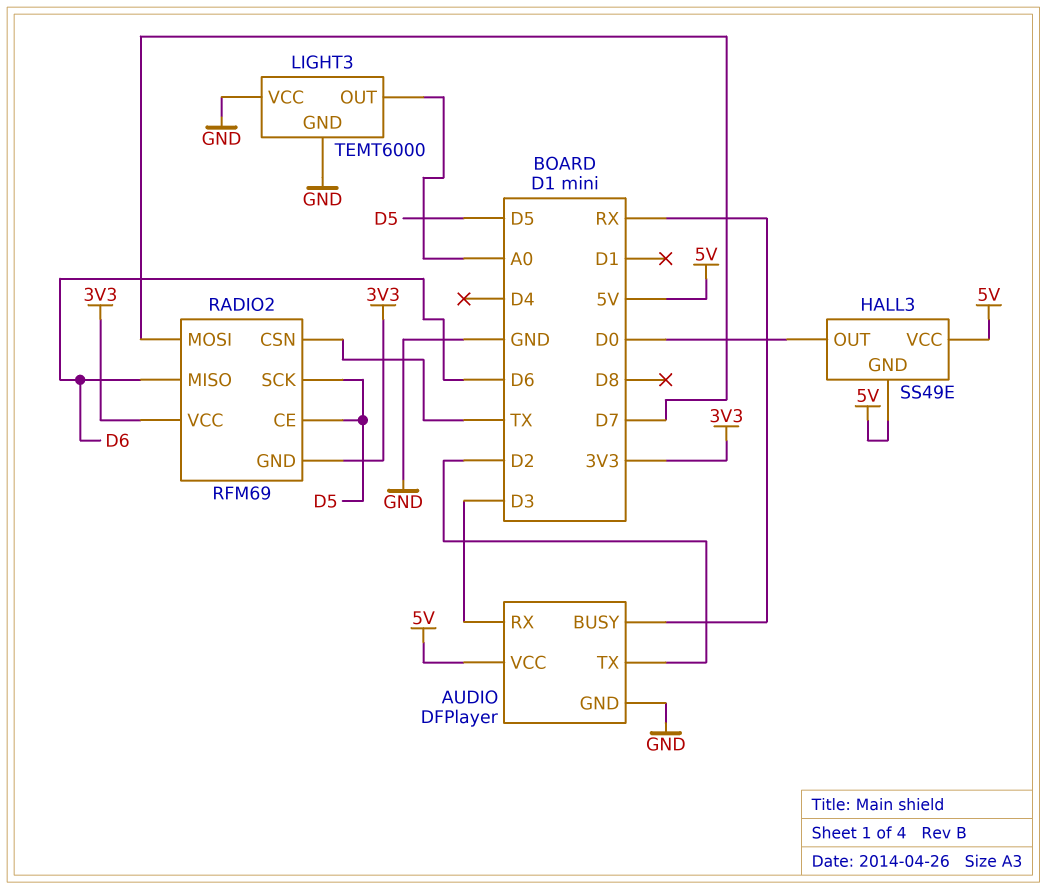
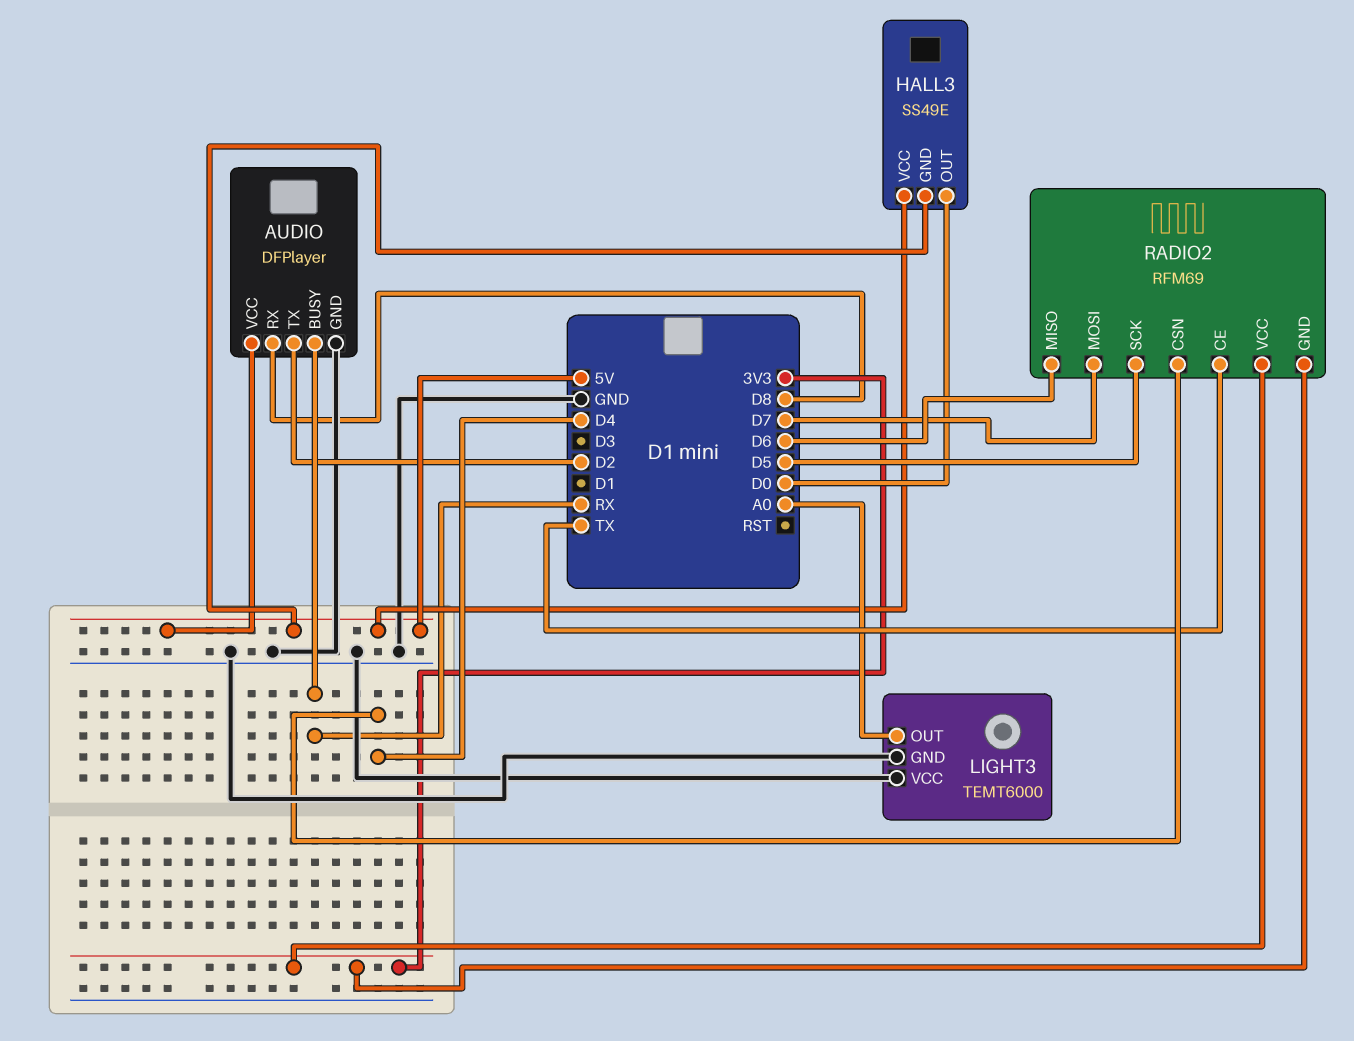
AUDIO pin RX: D3 -> D8
RADIO2 pin CE: D5 -> TX
RADIO2 pin CSN: TX -> D4

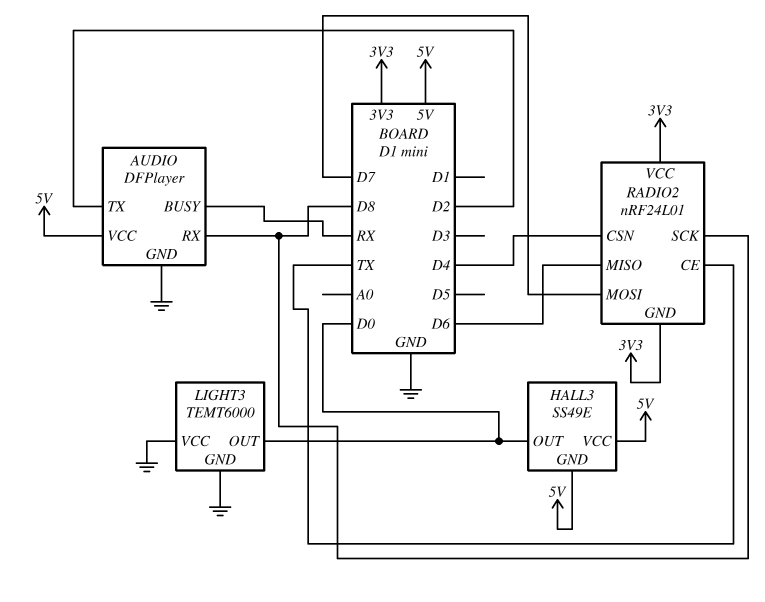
LIGHT3 pin OUT: A0 -> D0
RADIO2: RFM69 -> nRF24L01
RADIO2 pin SCK: D5 -> D8

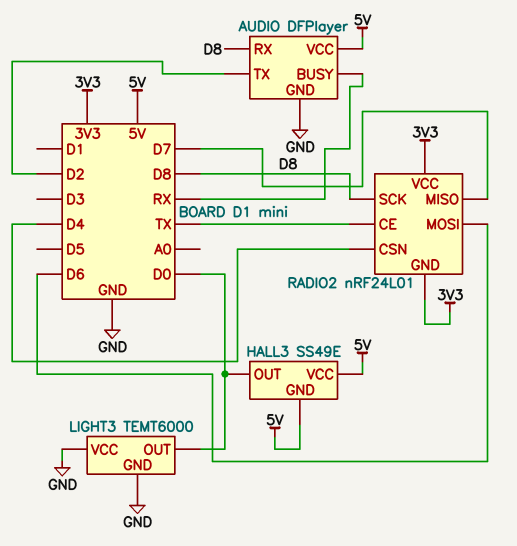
RADIO2 pin MISO: D6 -> D7
RADIO2 pin MOSI: D7 -> D6

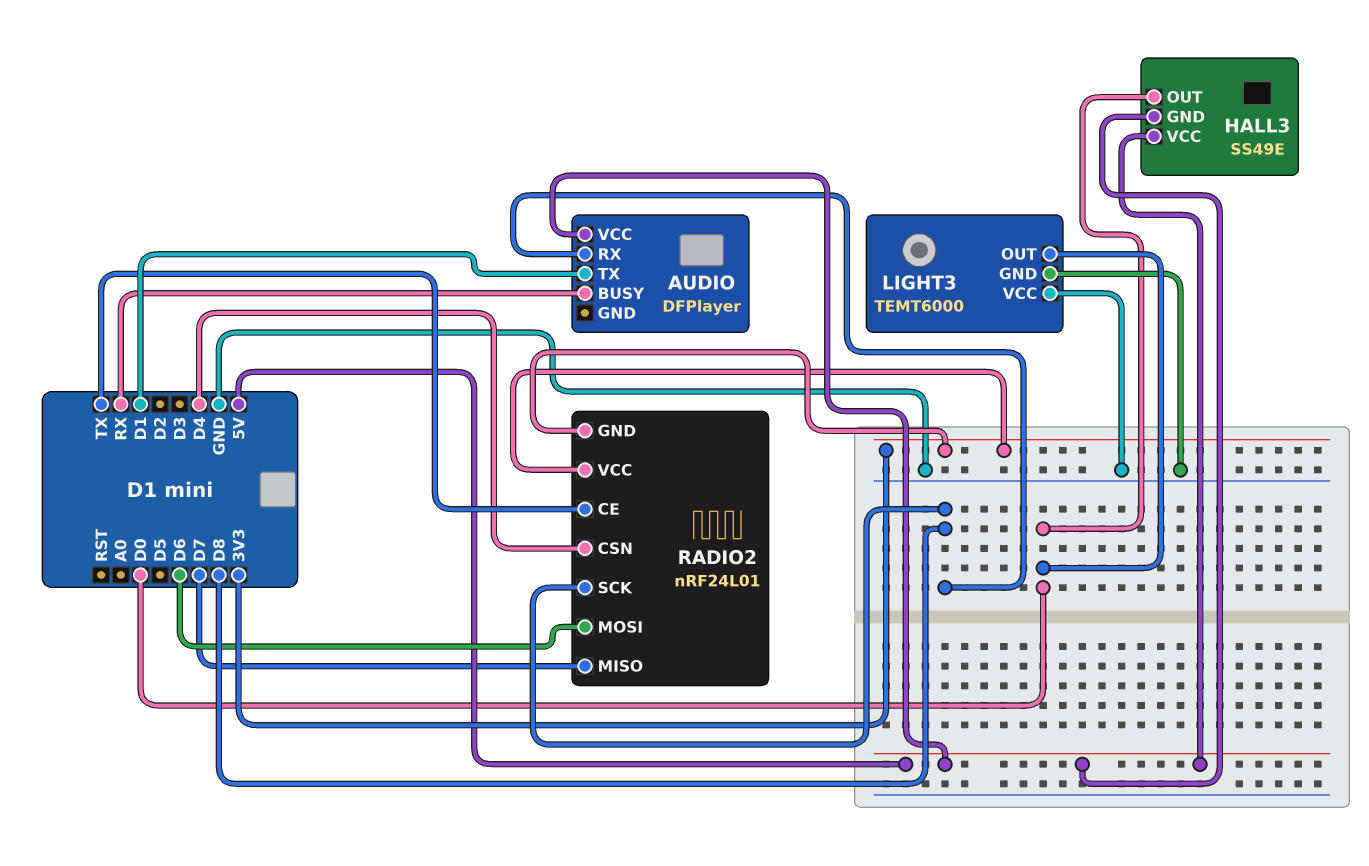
AUDIO pin GND: GND -> none
AUDIO pin TX: D2 -> D1

